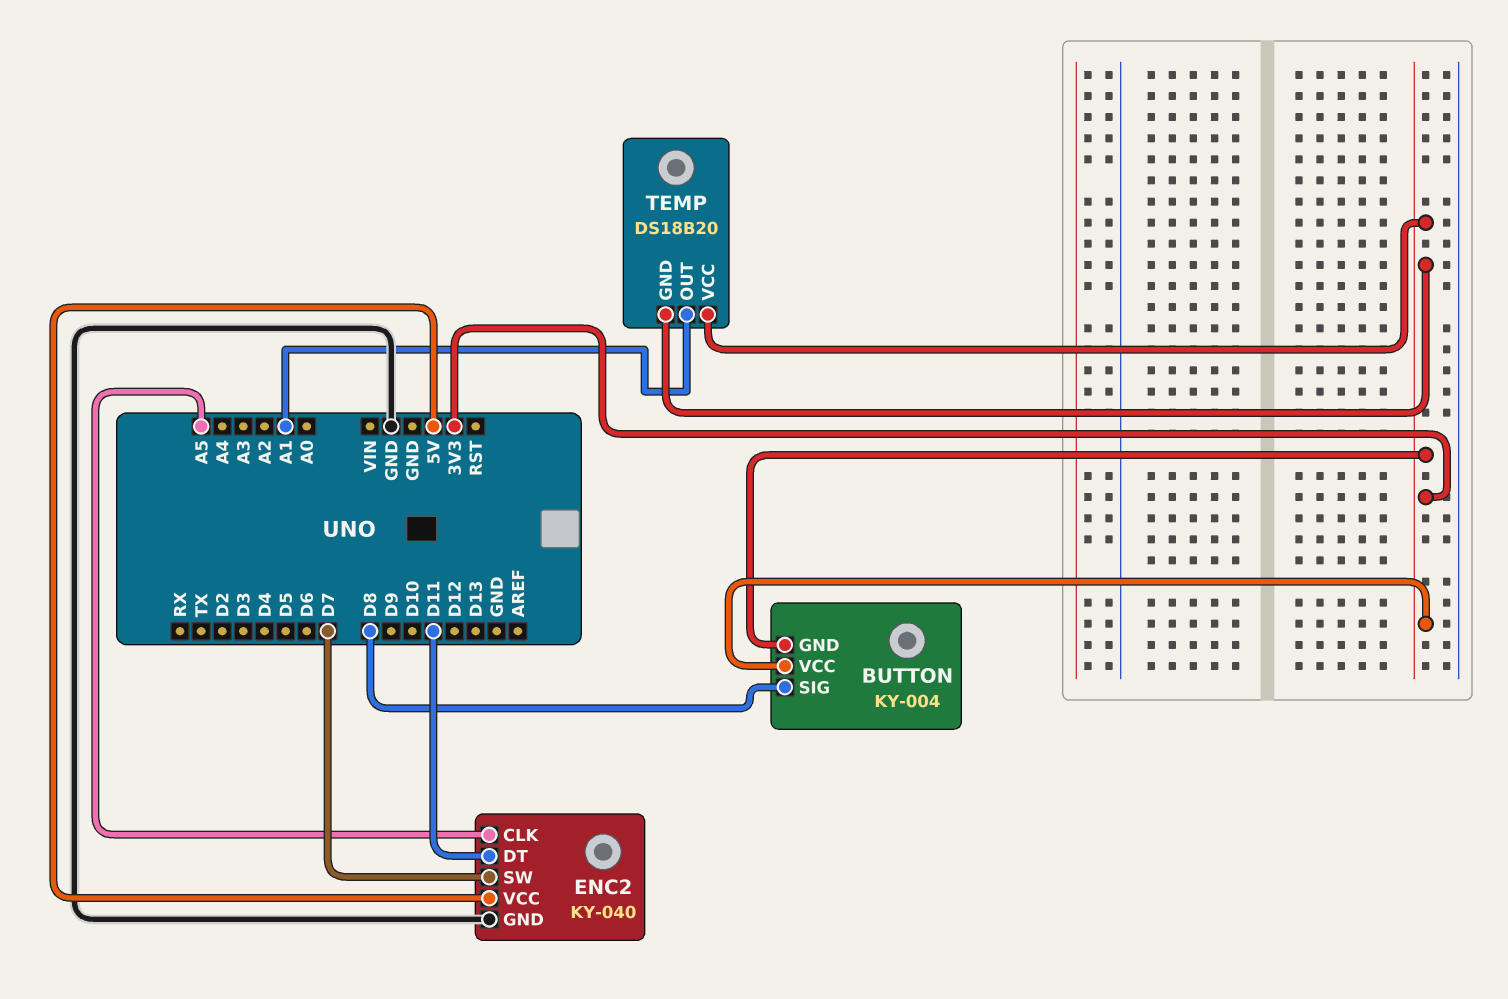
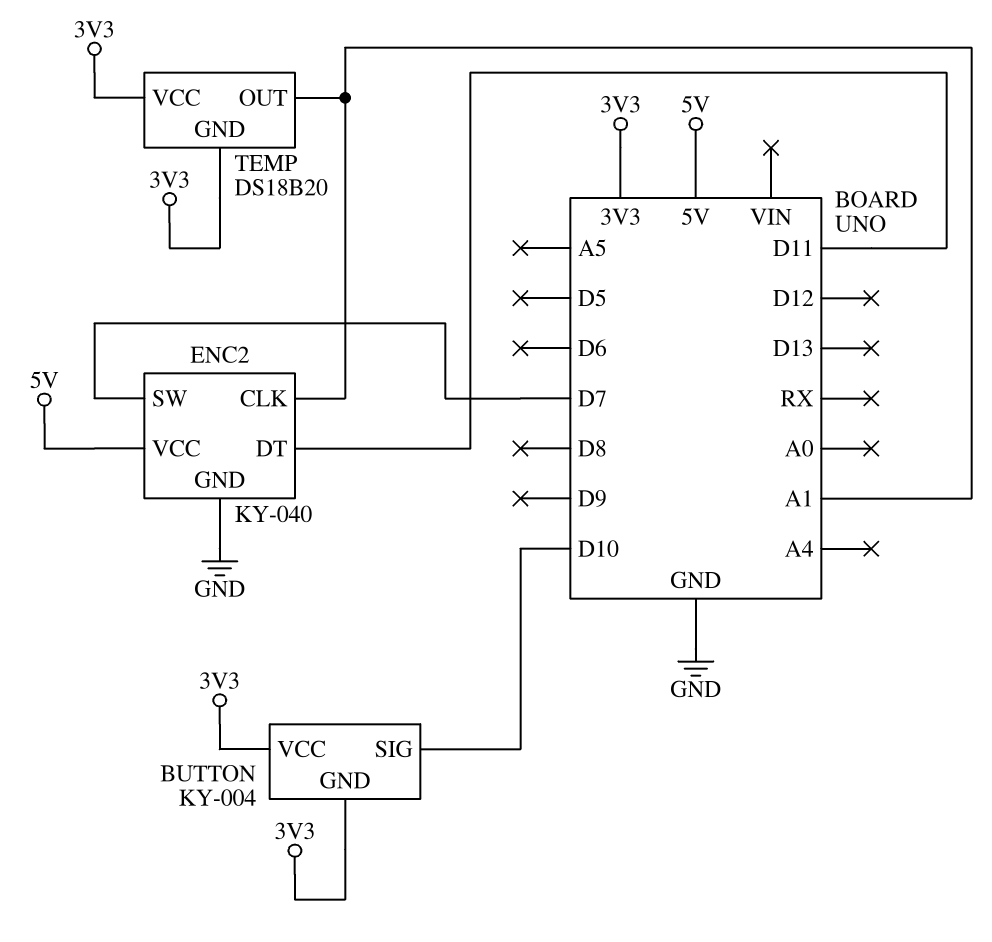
BUTTON pin SIG: D8 -> D10
ENC2 pin CLK: A5 -> A1

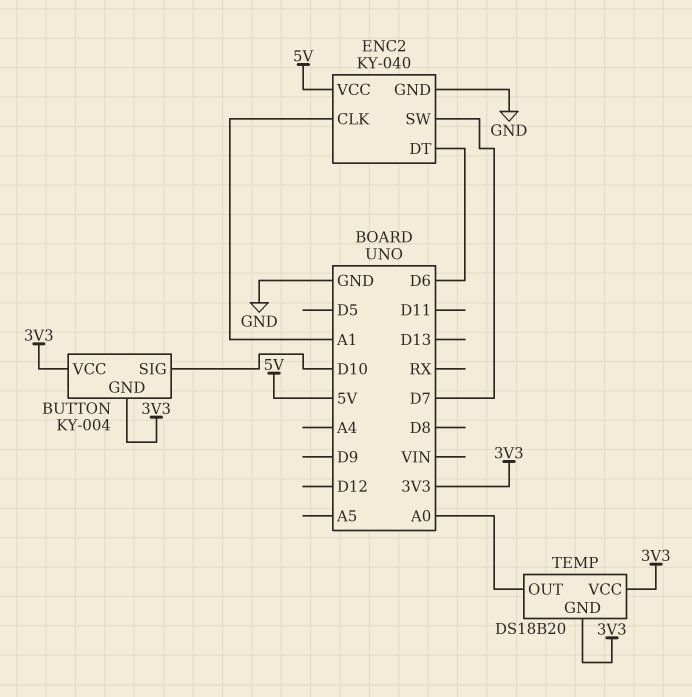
ENC2 pin DT: D11 -> D6
TEMP pin OUT: A1 -> A0

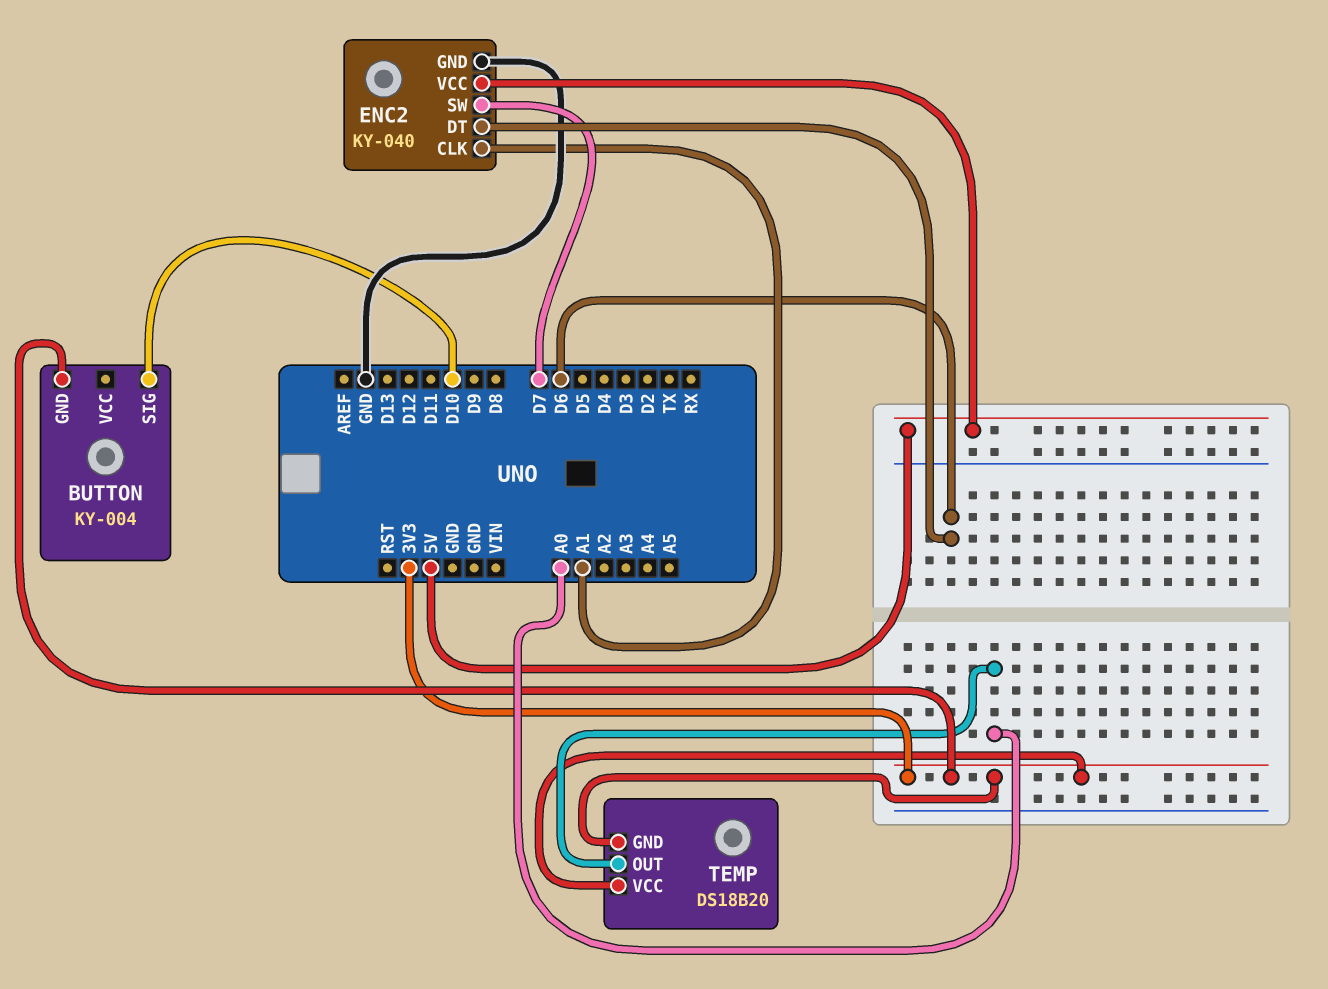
BUTTON pin VCC: 3V3 -> none

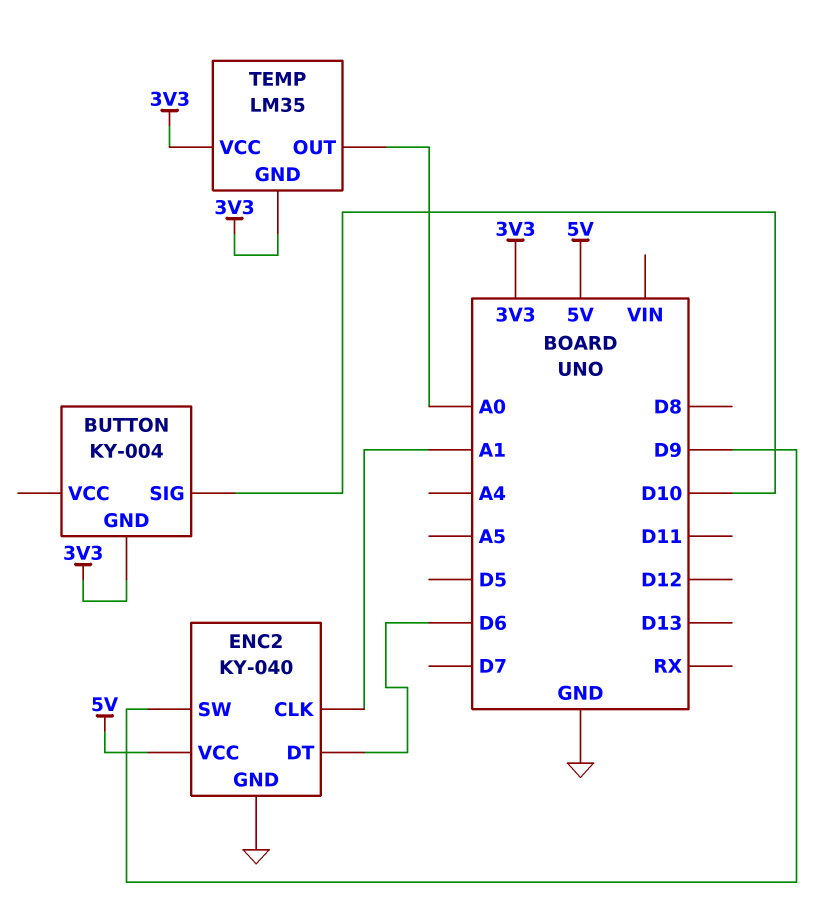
ENC2 pin SW: D7 -> D9
TEMP: DS18B20 -> LM35

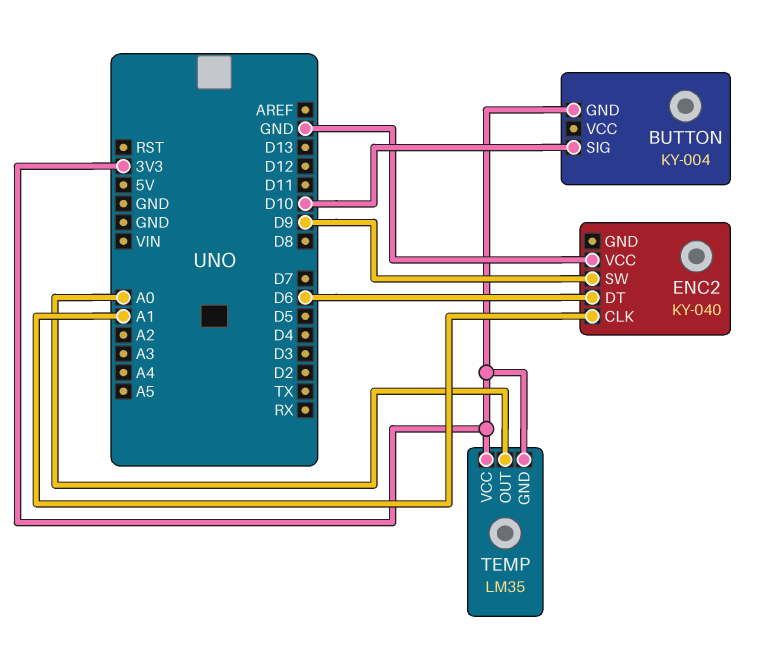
ENC2 pin GND: GND -> none
ENC2 pin VCC: 5V -> GND

